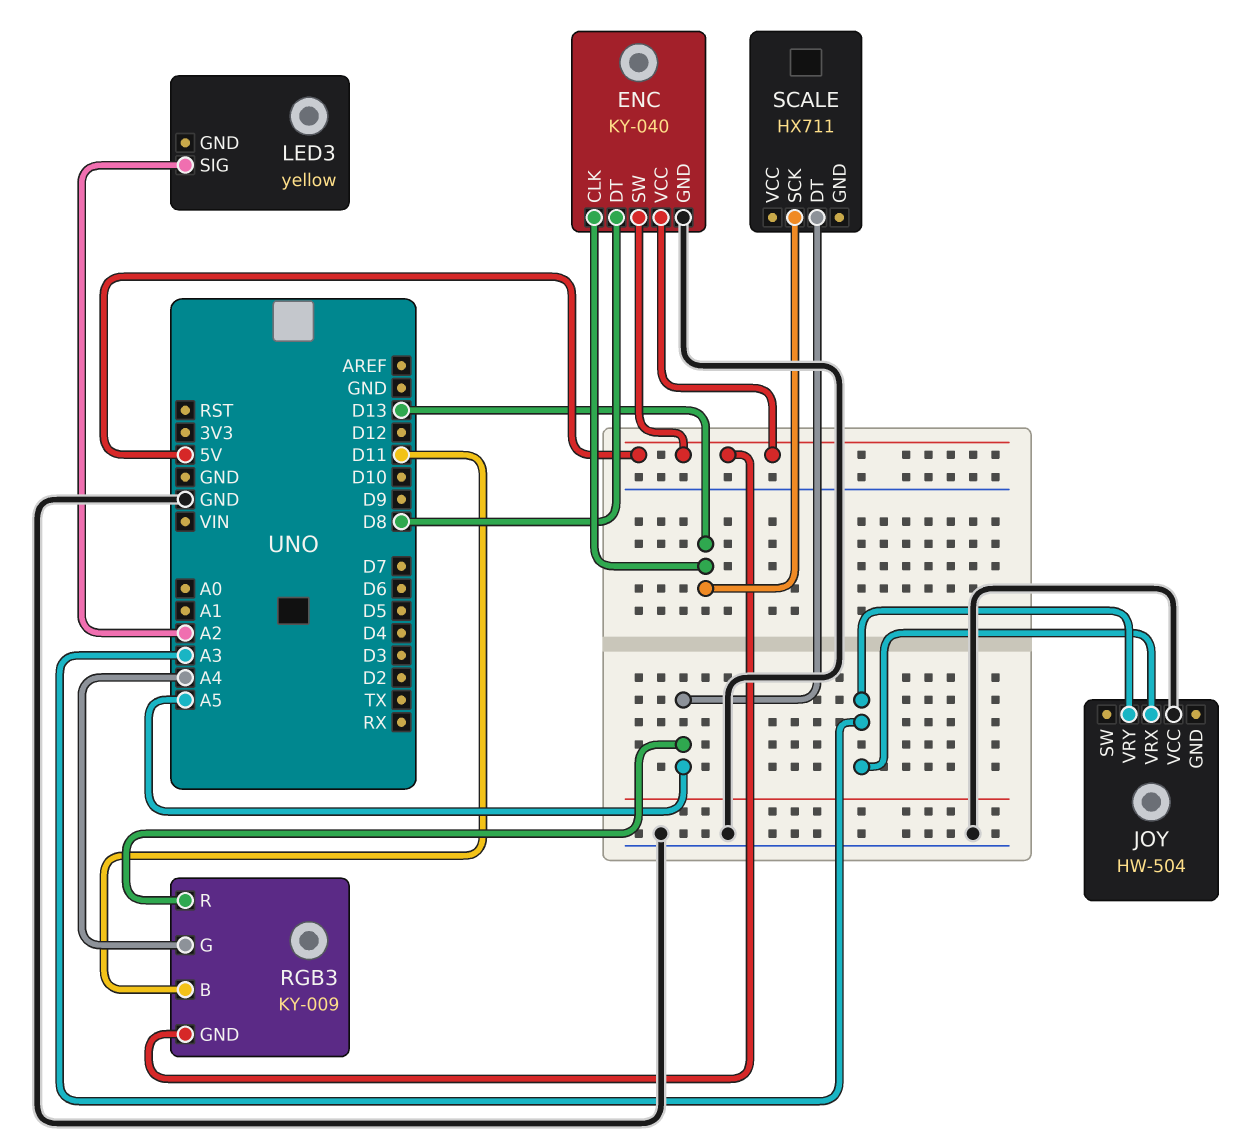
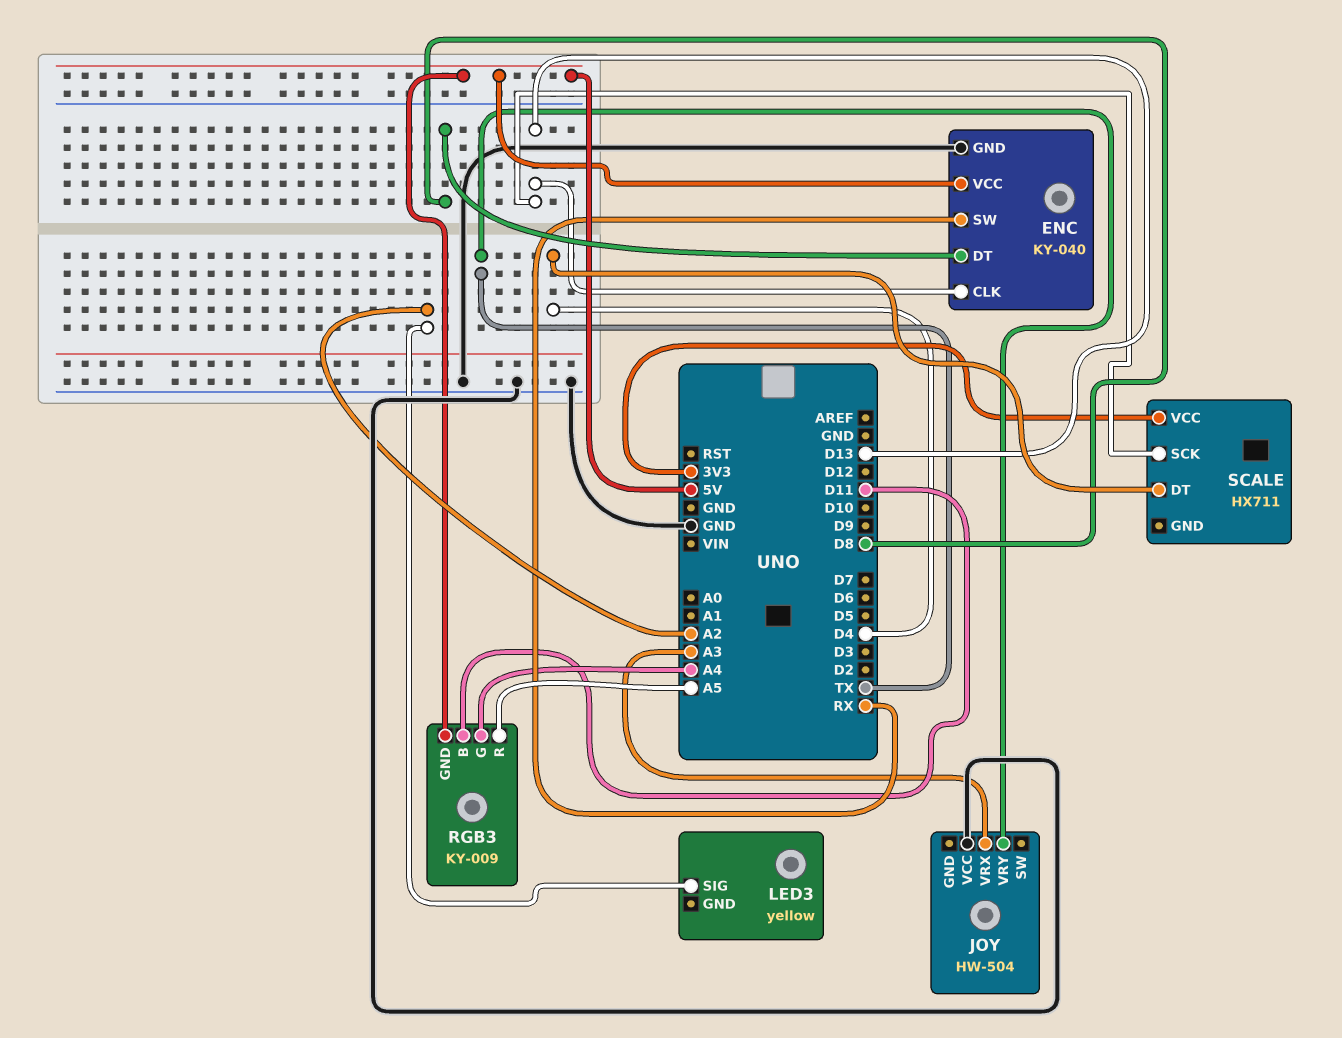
ENC pin SW: 5V -> RX
JOY pin VRY: A3 -> TX
SCALE pin DT: A5 -> D4
SCALE pin VCC: none -> 3V3

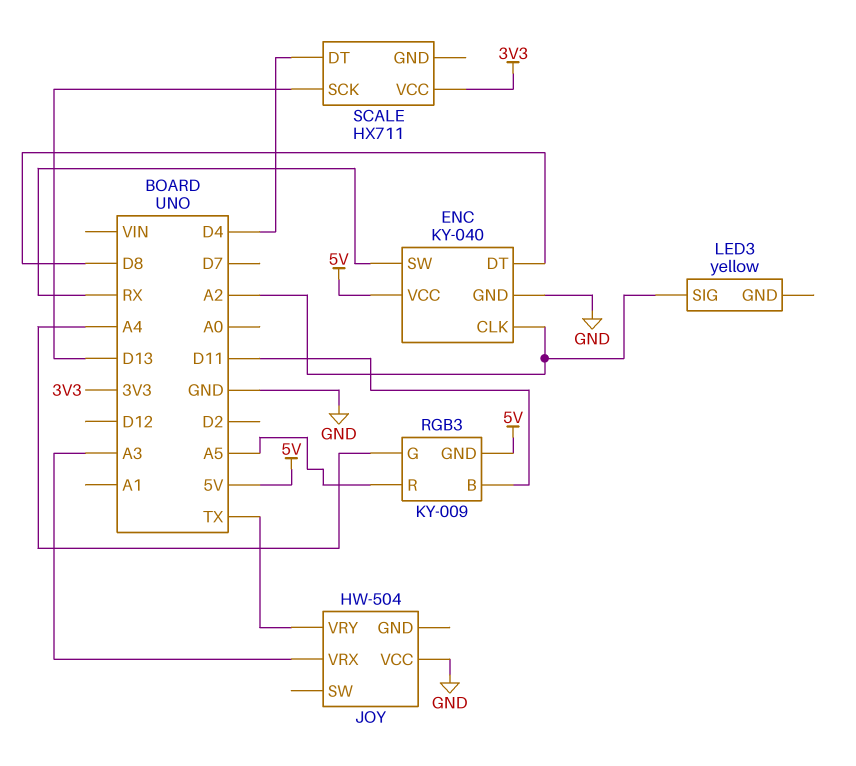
ENC pin CLK: D13 -> A2

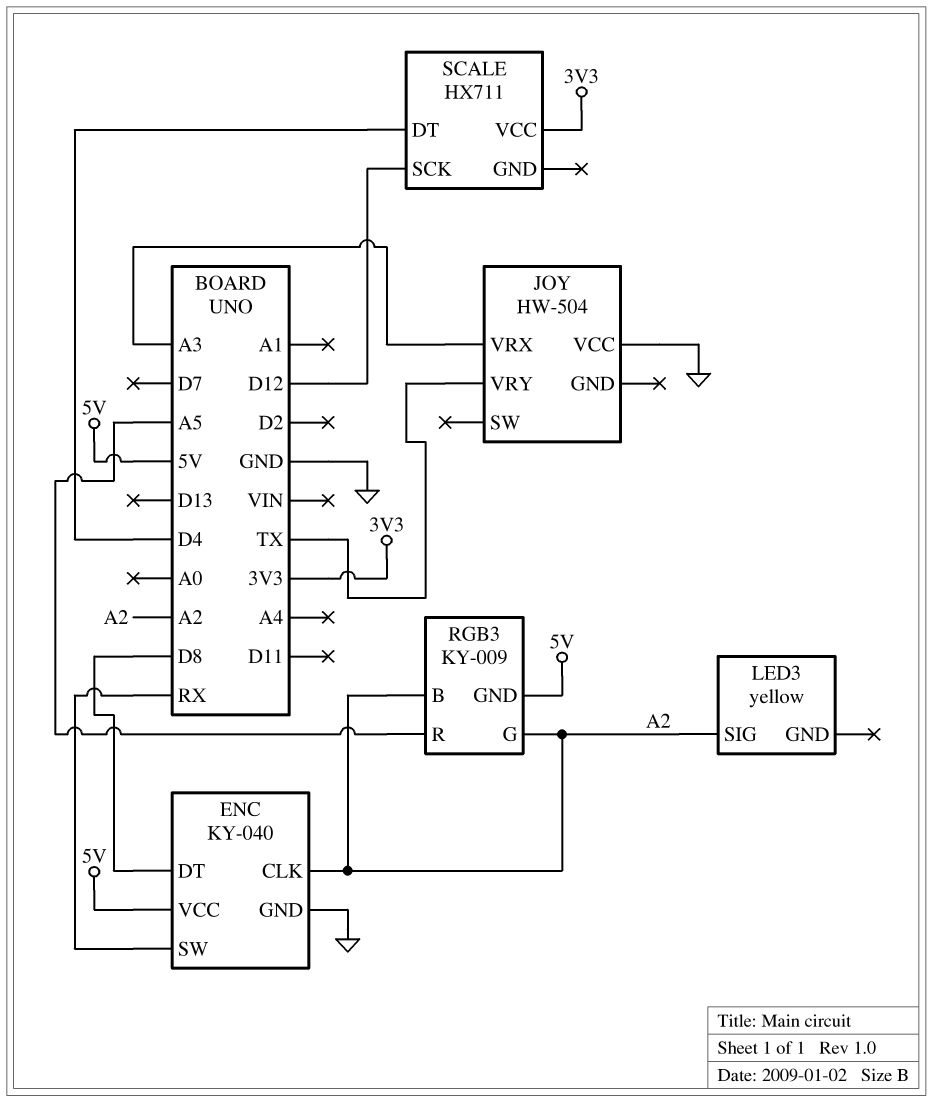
RGB3 pin B: D11 -> A2
RGB3 pin G: A4 -> A2
SCALE pin SCK: D13 -> D12

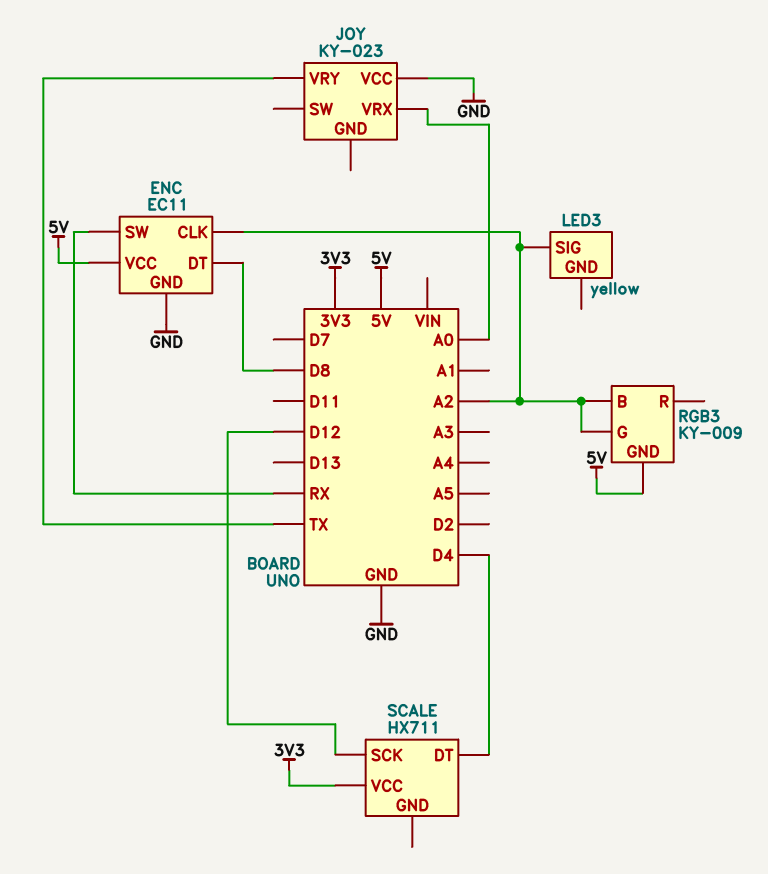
ENC: KY-040 -> EC11
JOY: HW-504 -> KY-023
JOY pin VRX: A3 -> A0
RGB3 pin R: A5 -> none

